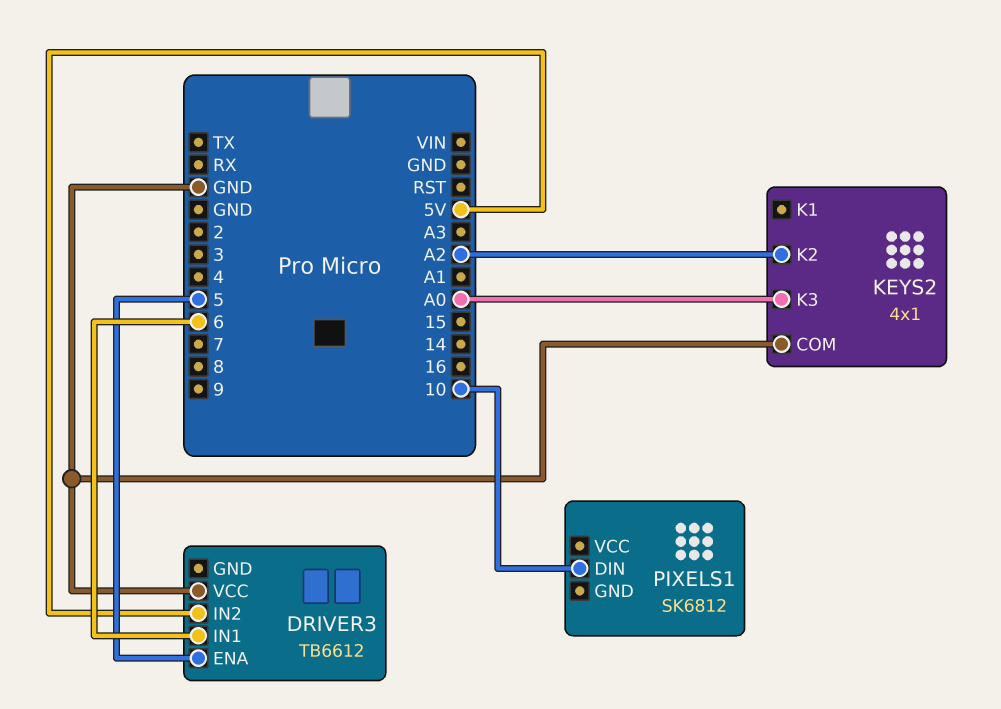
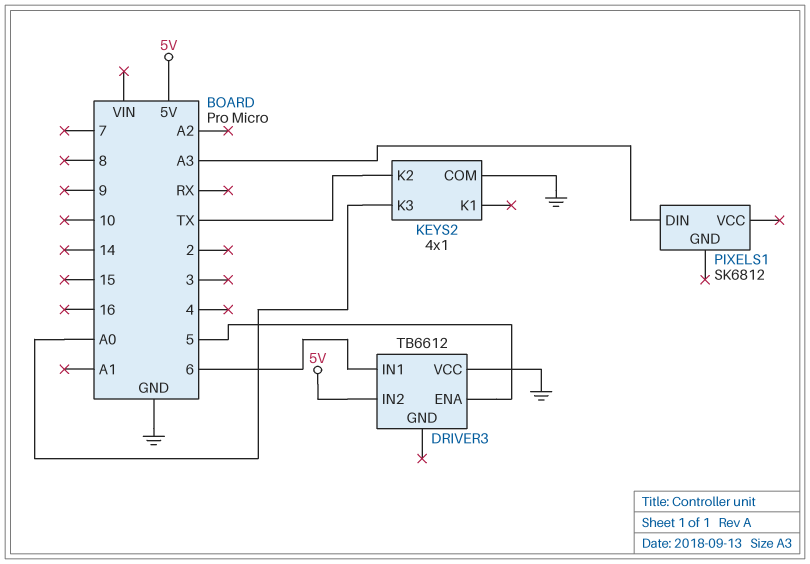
KEYS2 pin K2: A2 -> TX
PIXELS1 pin DIN: 10 -> A3

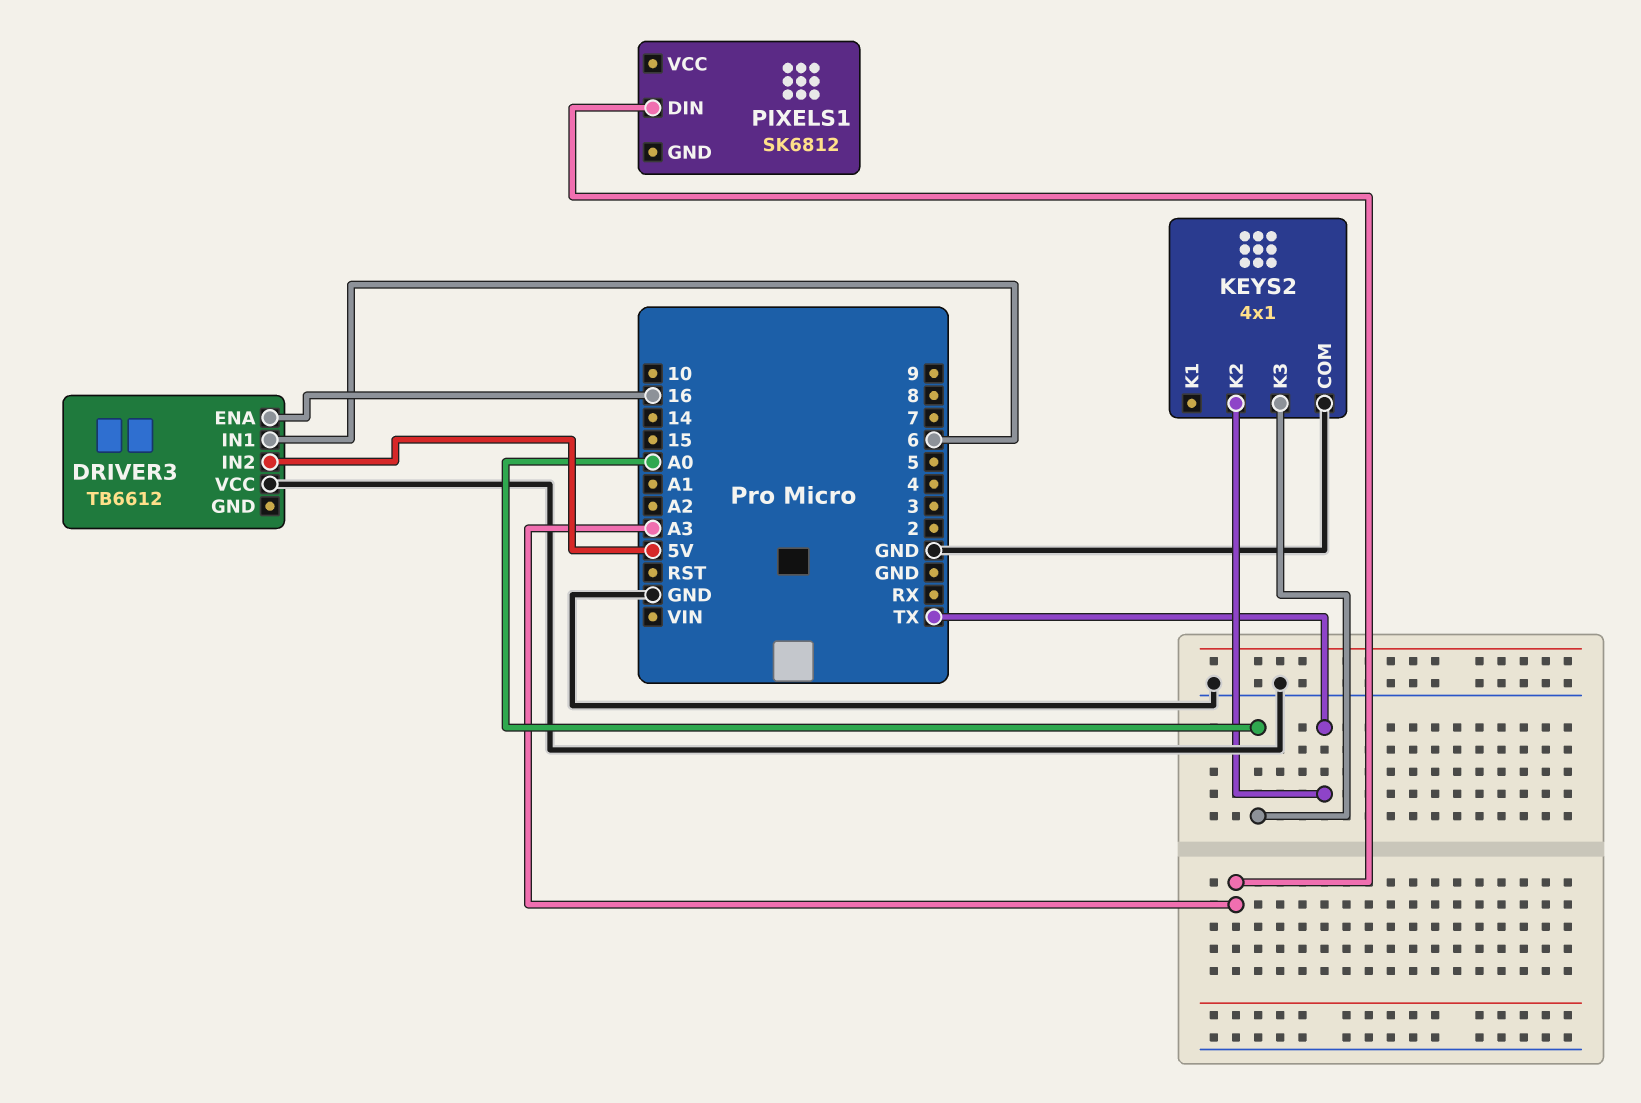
DRIVER3 pin ENA: 5 -> 16

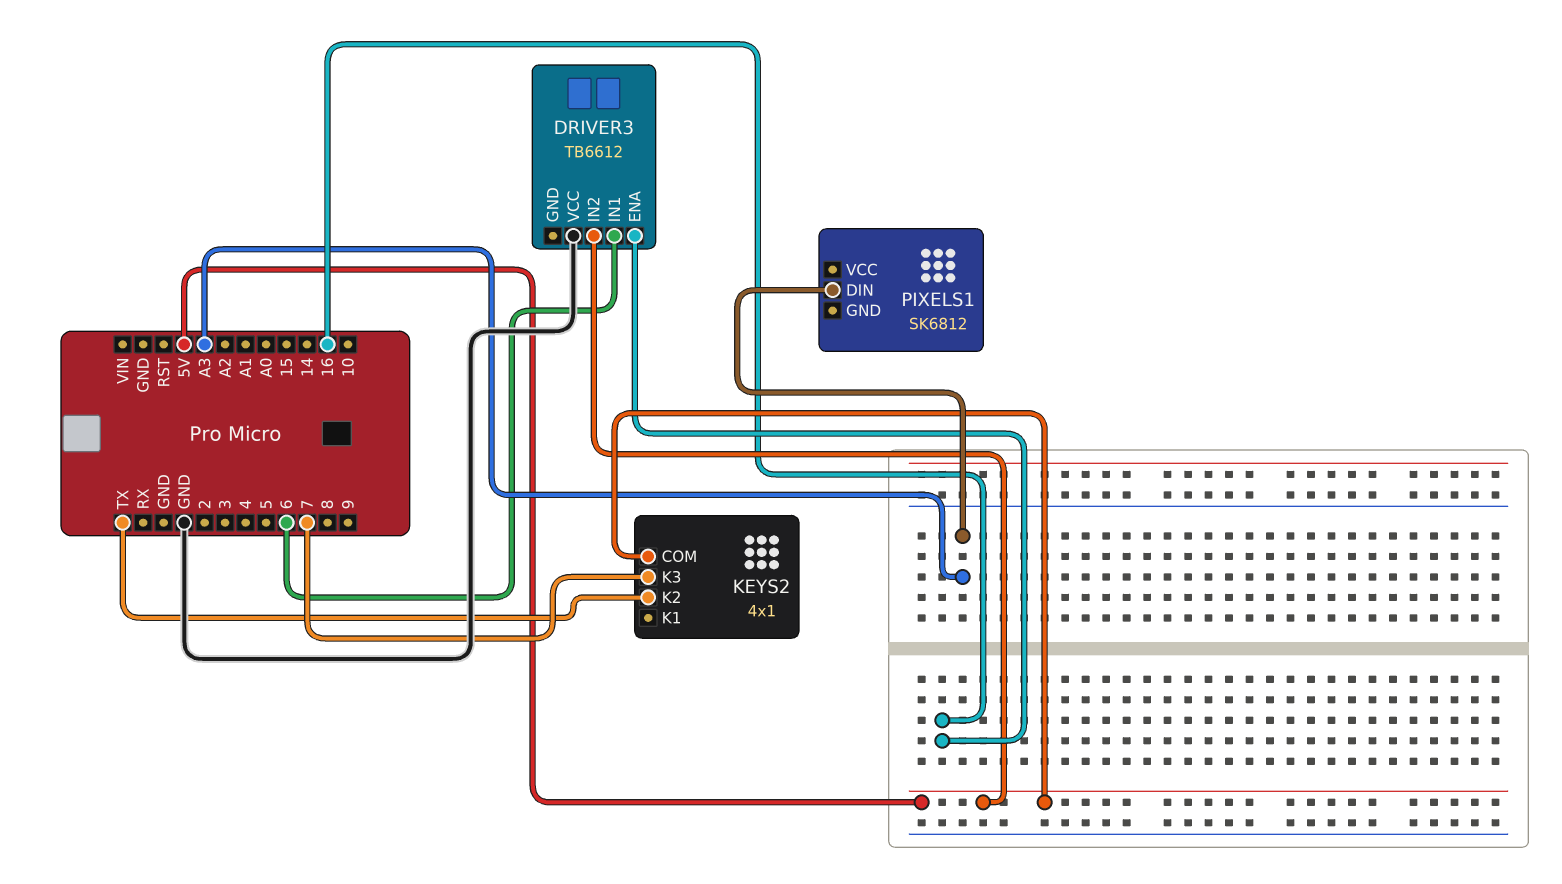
KEYS2 pin COM: GND -> 5V
KEYS2 pin K3: A0 -> 7

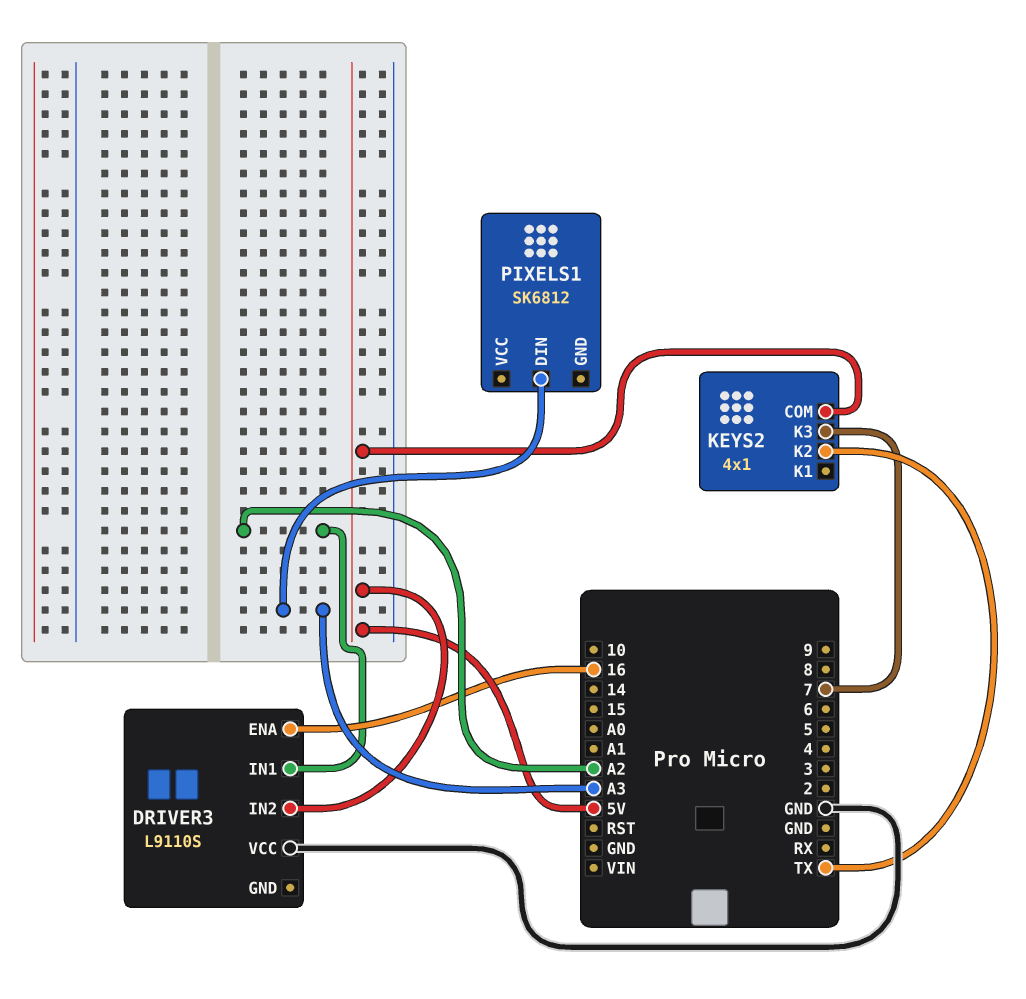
DRIVER3: TB6612 -> L9110S
DRIVER3 pin IN1: 6 -> A2

